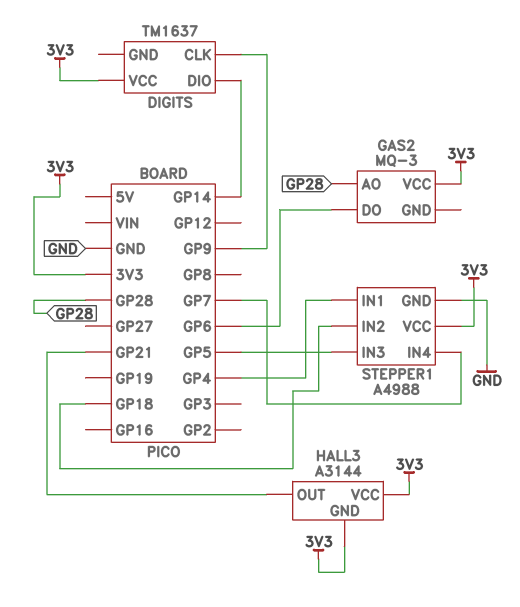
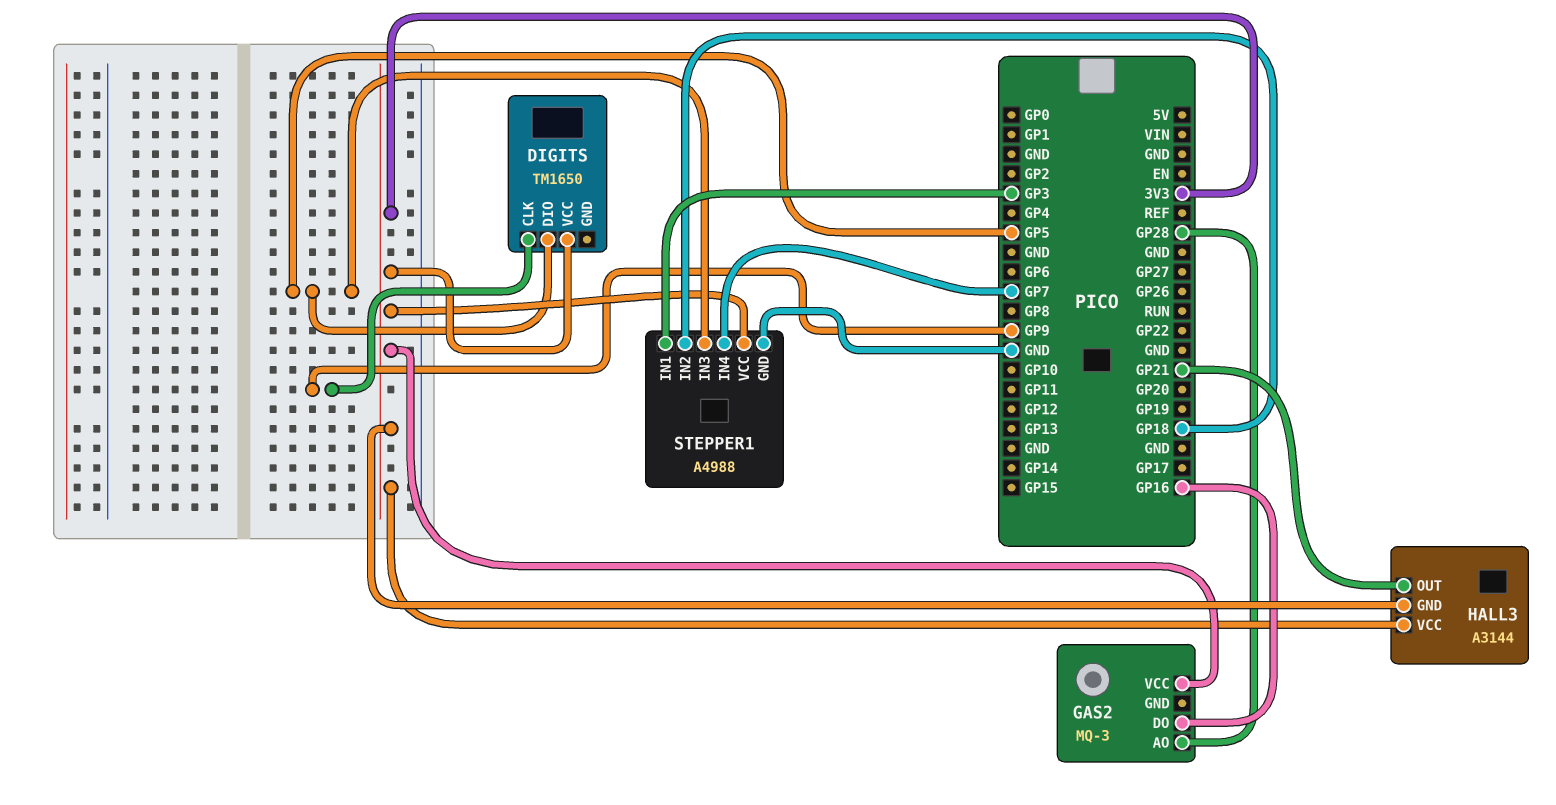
DIGITS: TM1637 -> TM1650
DIGITS pin DIO: GP14 -> GP5
GAS2 pin DO: GP6 -> GP16
STEPPER1 pin IN1: GP4 -> GP3

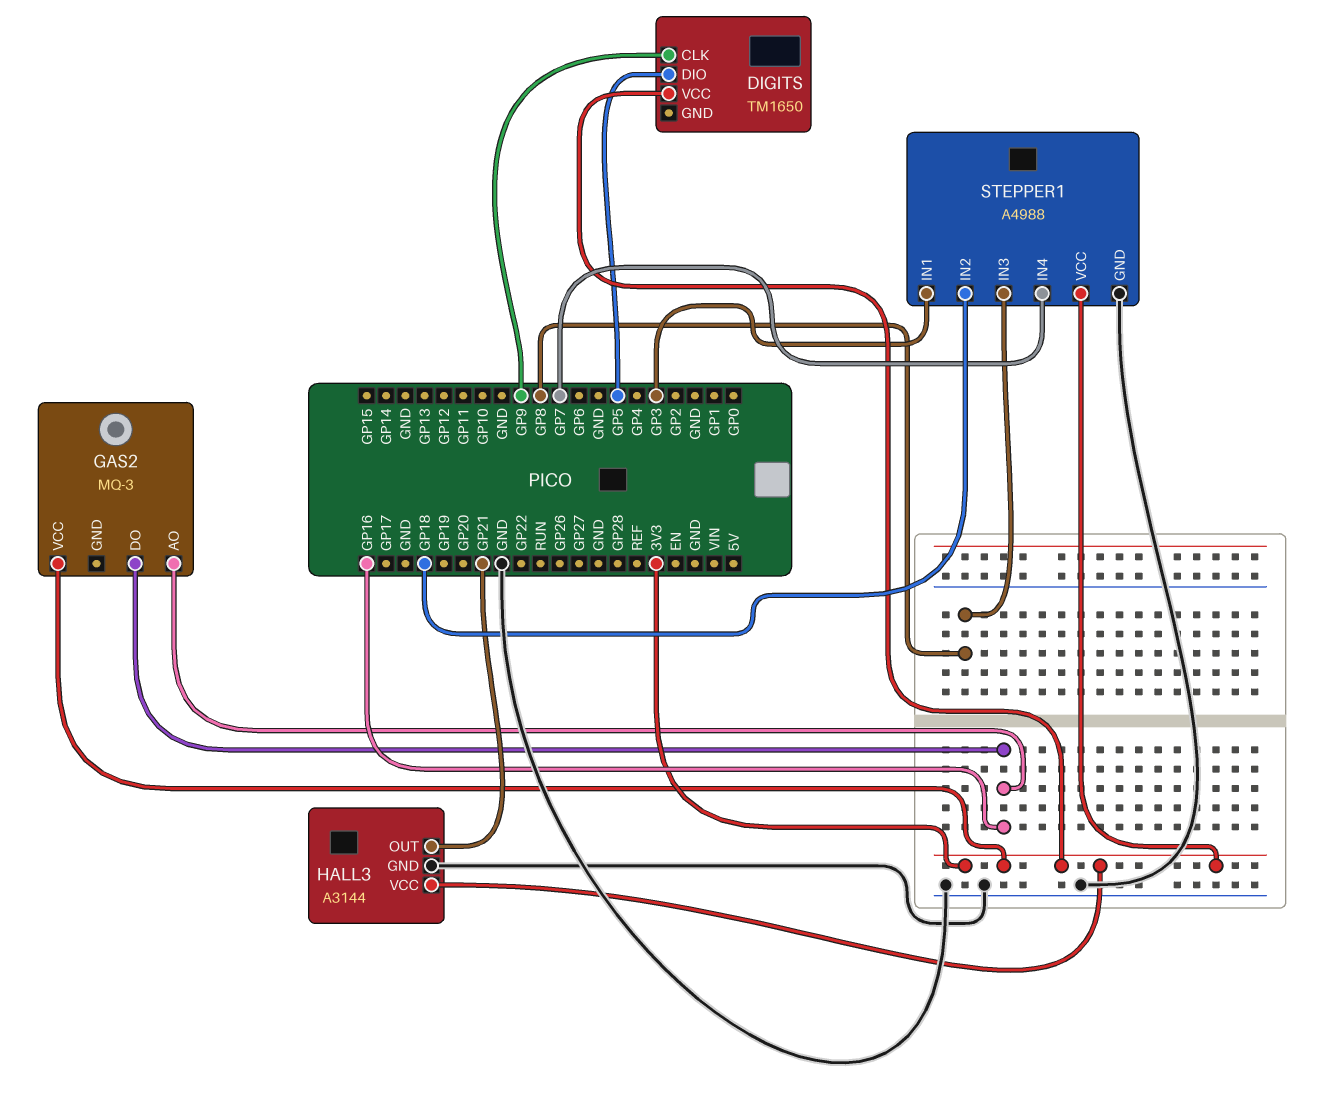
GAS2 pin AO: GP28 -> GP16
HALL3 pin GND: 3V3 -> GND
STEPPER1 pin IN3: GP5 -> GP8

